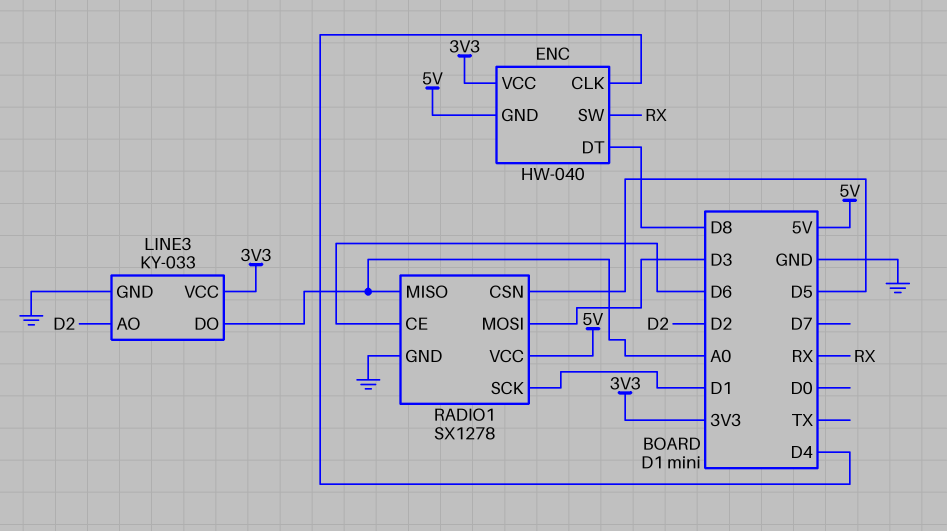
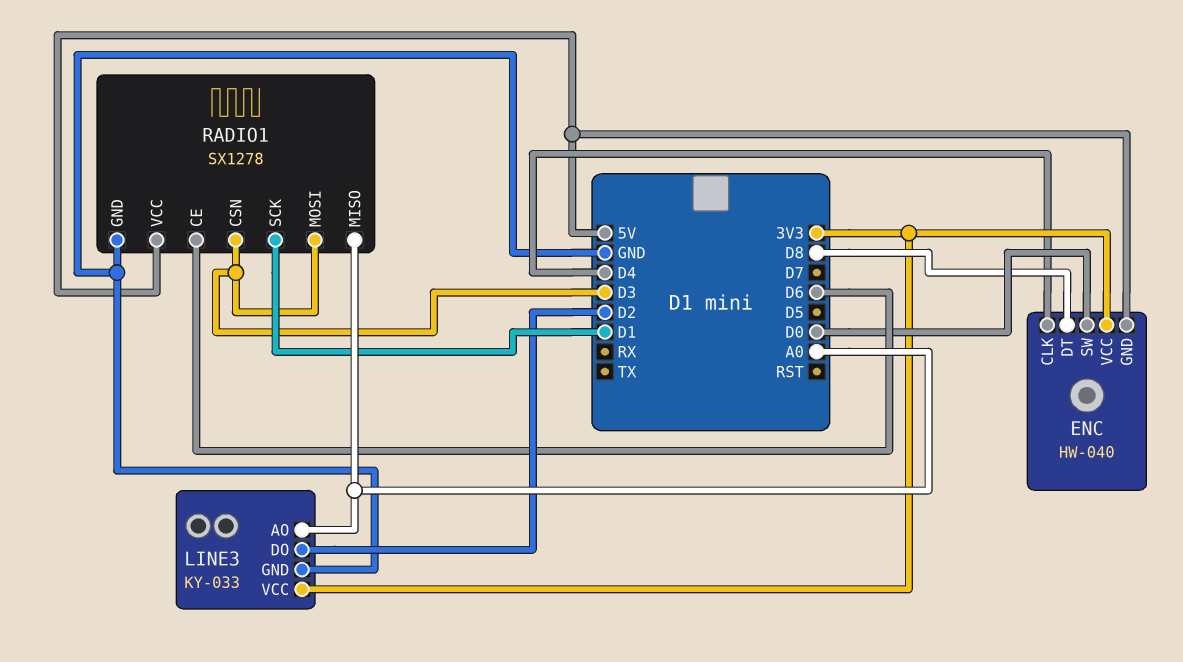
ENC pin SW: RX -> D0
LINE3 pin AO: D2 -> A0
LINE3 pin DO: A0 -> D2
RADIO1 pin CSN: D5 -> D3

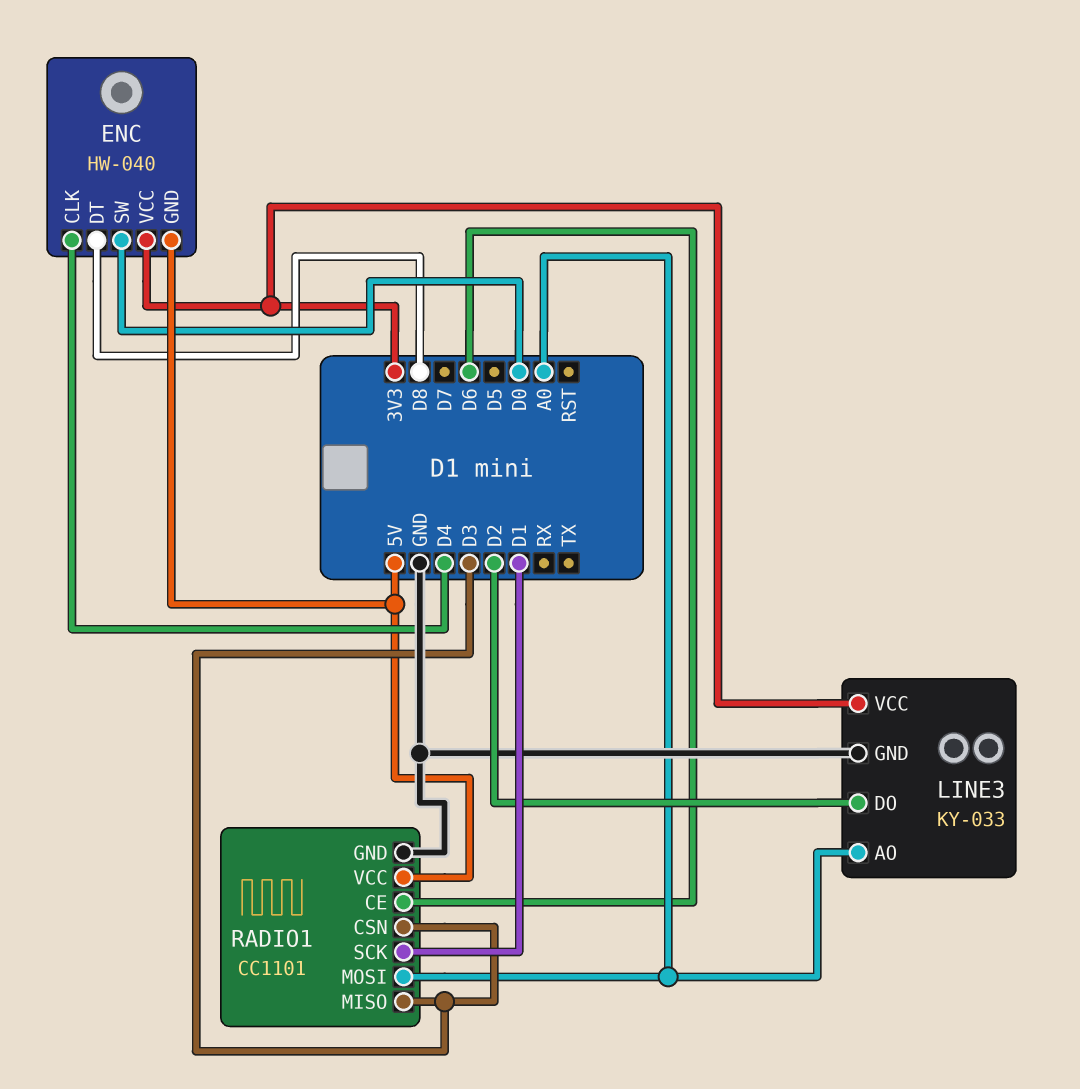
RADIO1: SX1278 -> CC1101
RADIO1 pin MISO: A0 -> D3
RADIO1 pin MOSI: D3 -> A0

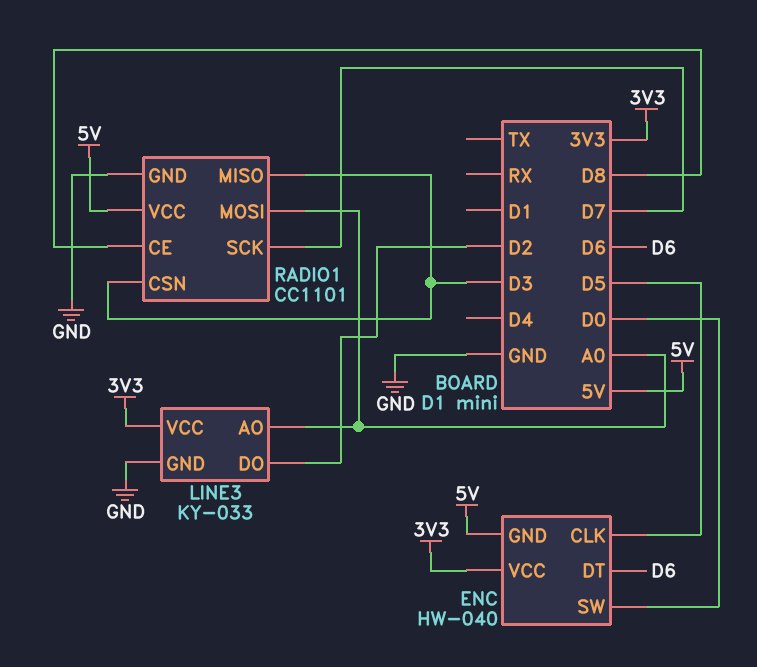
ENC pin CLK: D4 -> D5
ENC pin DT: D8 -> D6
RADIO1 pin CE: D6 -> D8
RADIO1 pin SCK: D1 -> D7

